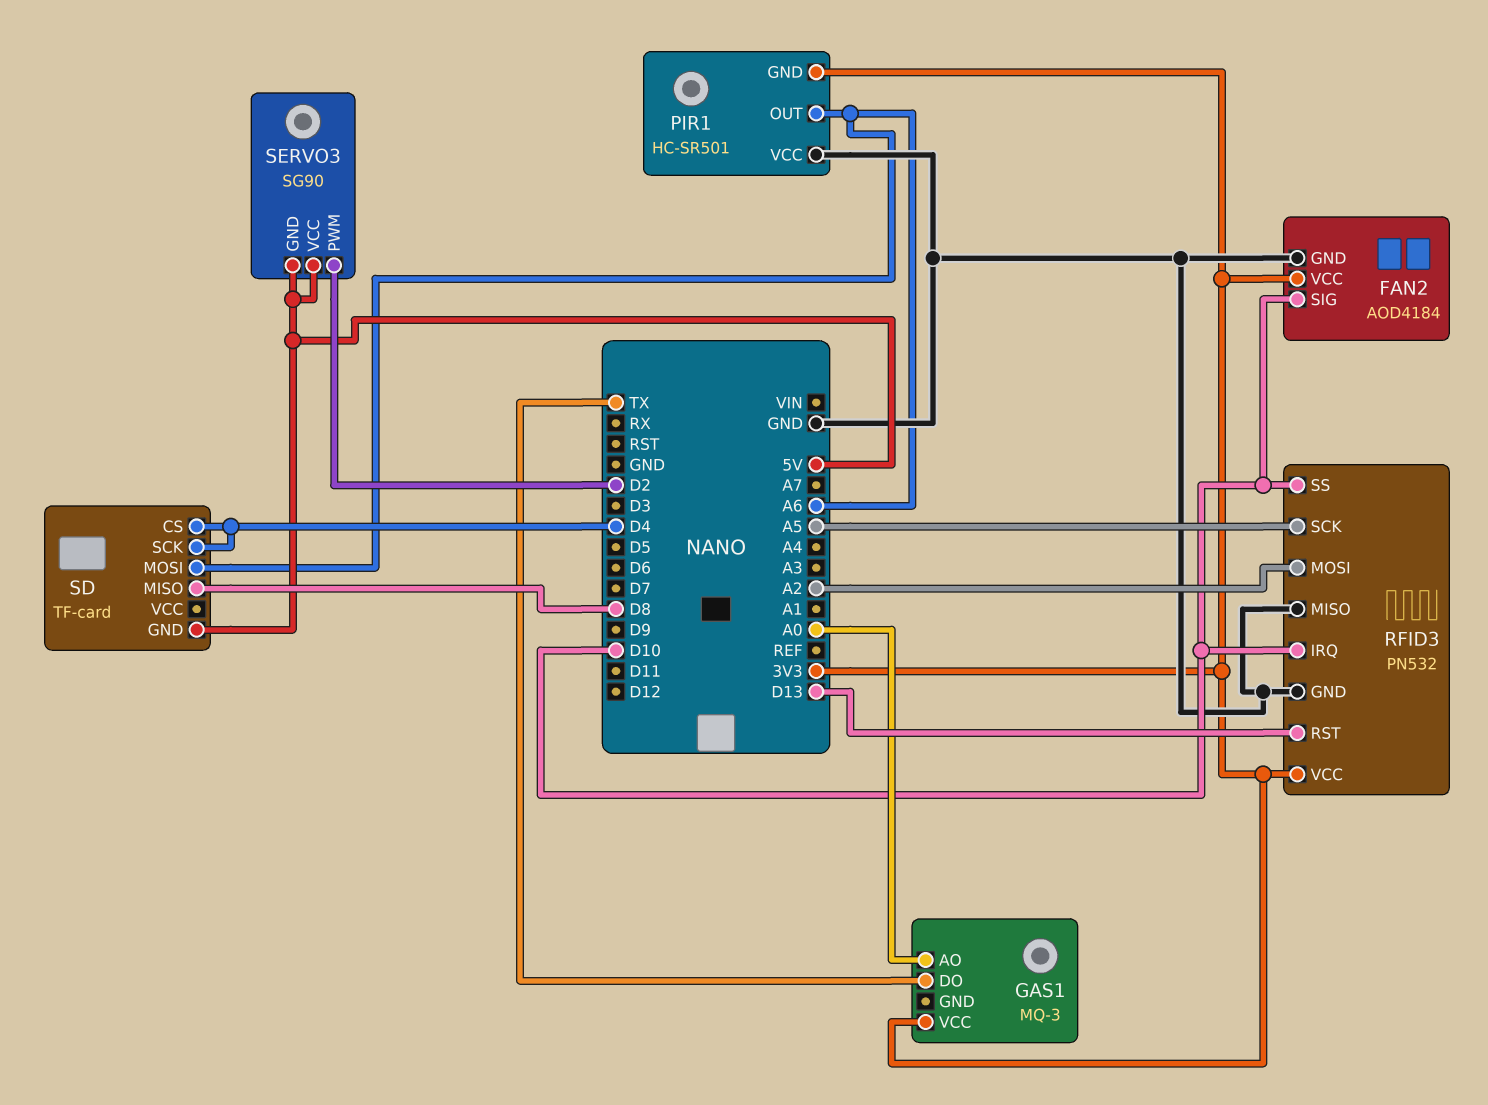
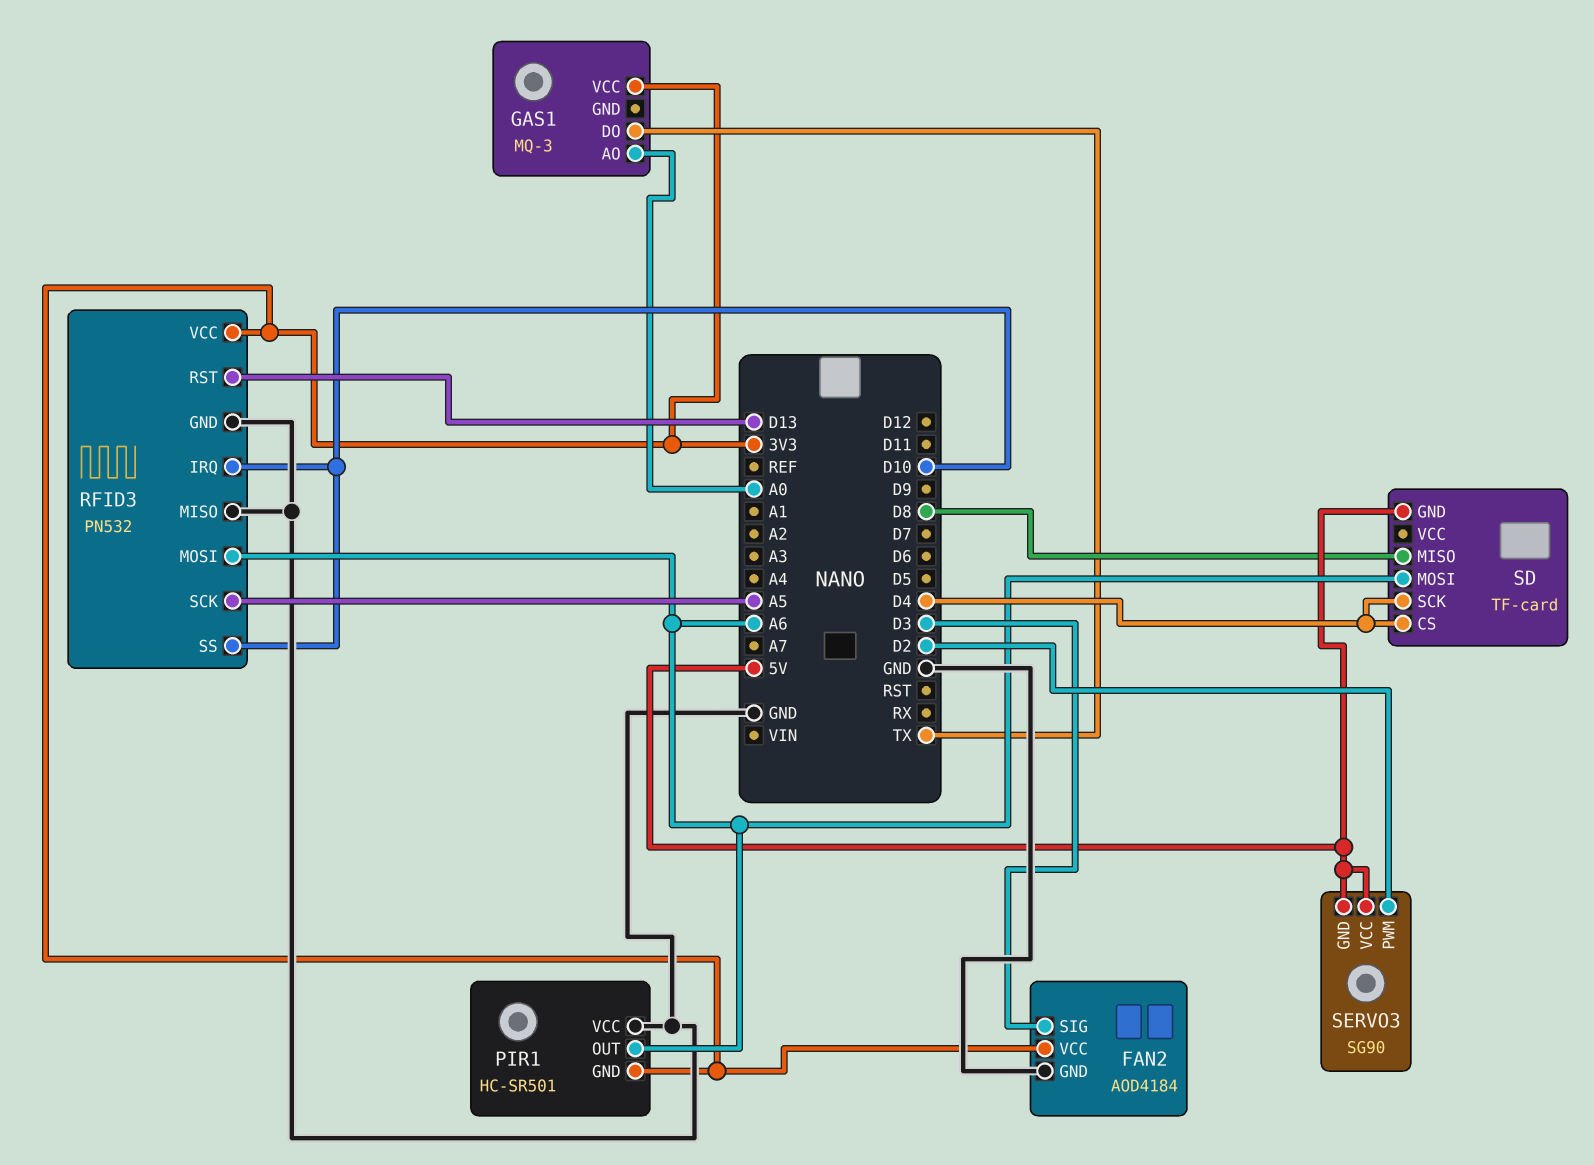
FAN2 pin SIG: D10 -> D3
RFID3 pin MOSI: A2 -> A6

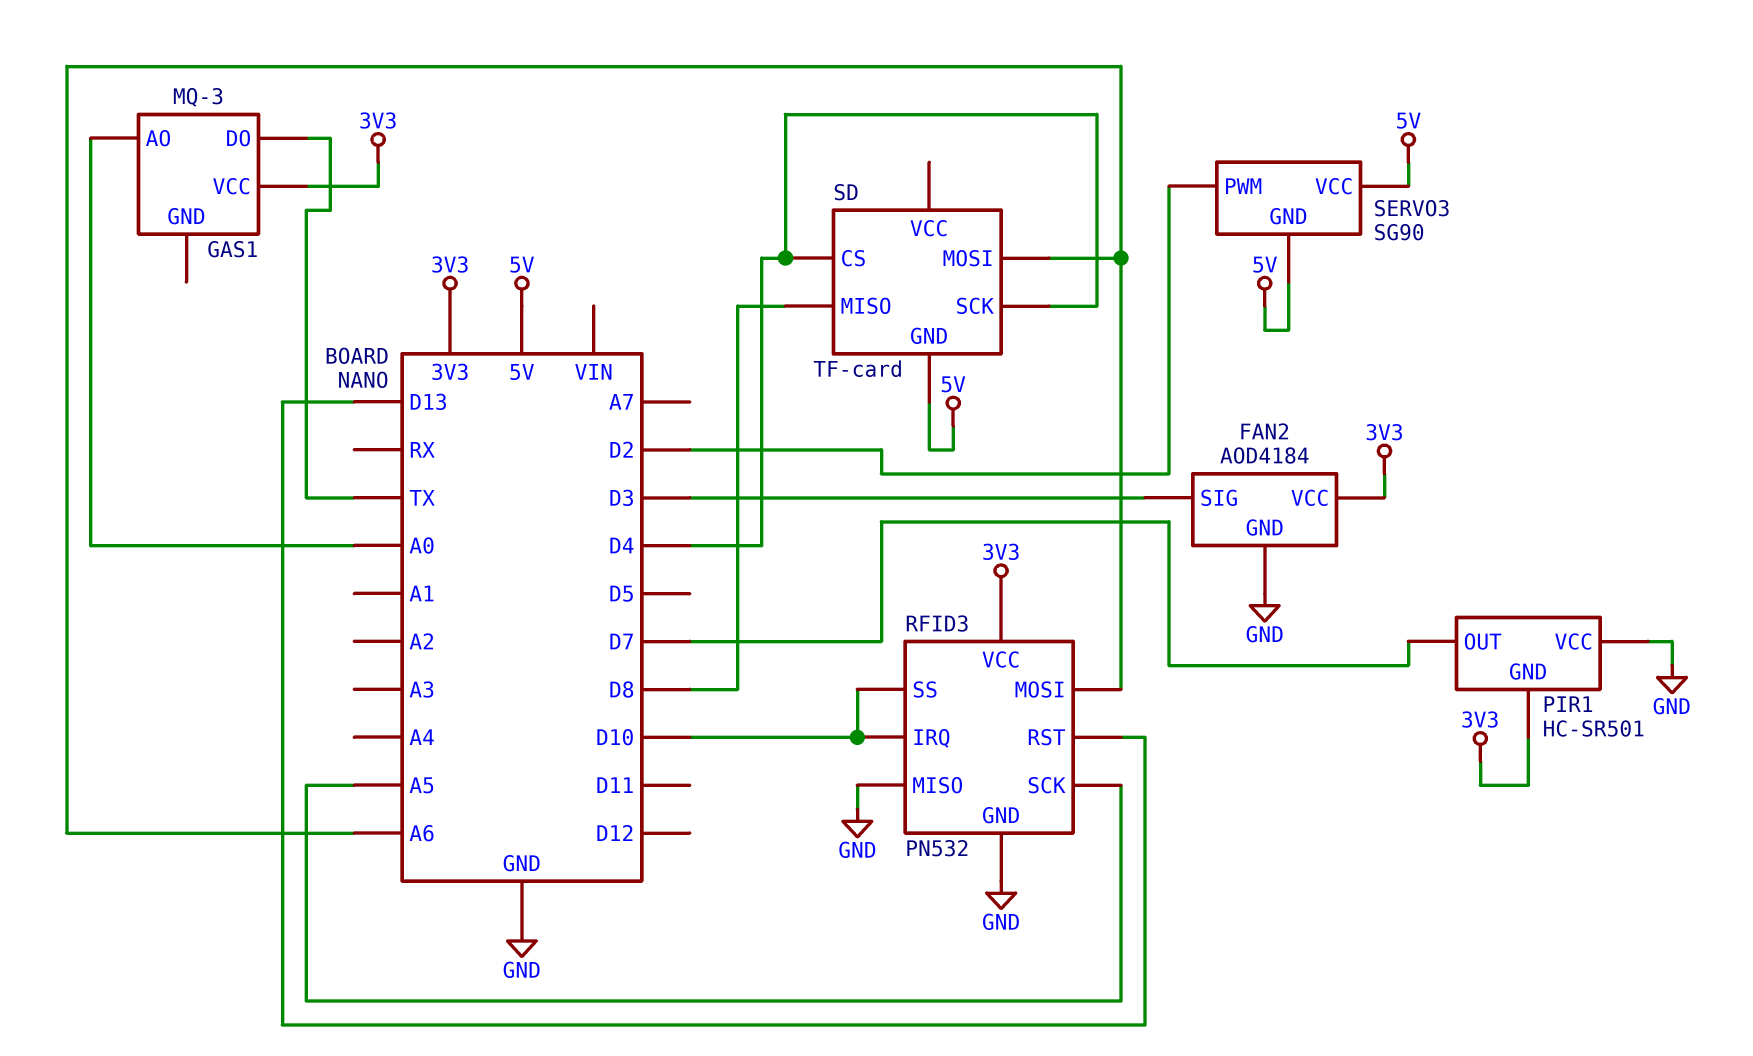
PIR1 pin OUT: A6 -> D7

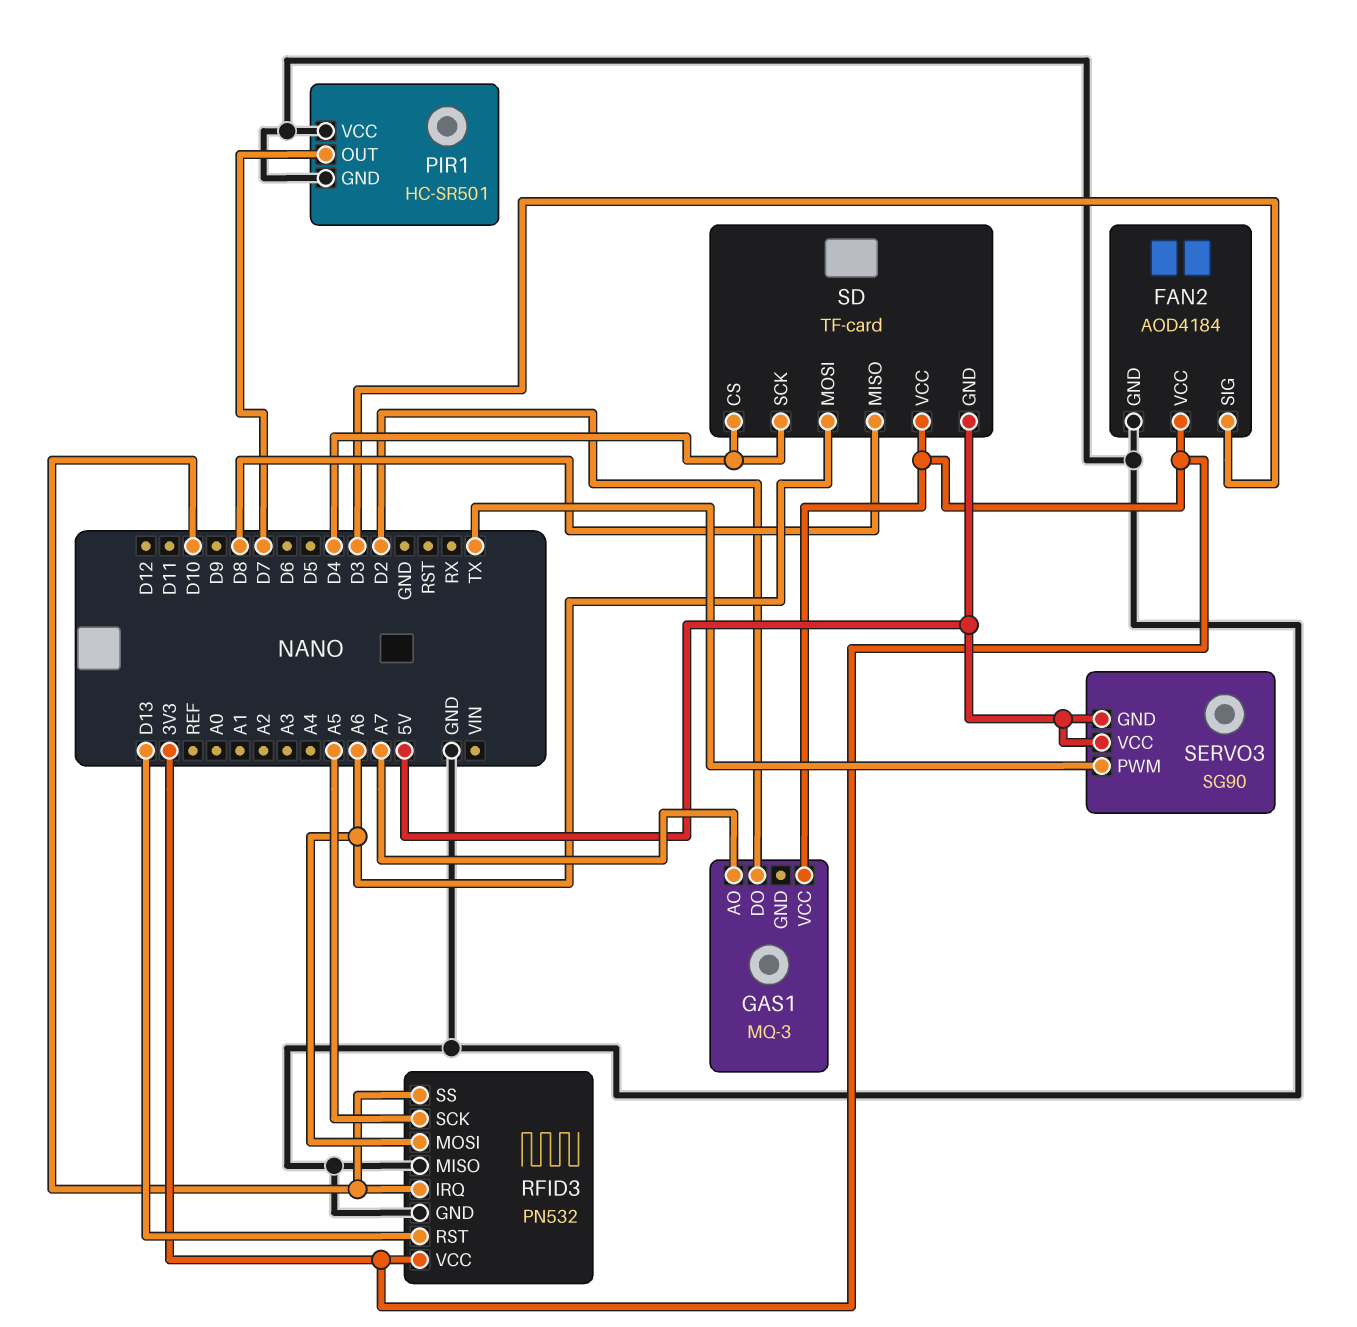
GAS1 pin AO: A0 -> A7
GAS1 pin DO: TX -> D2
PIR1 pin GND: 3V3 -> GND
SD pin VCC: none -> 3V3
SERVO3 pin PWM: D2 -> TX

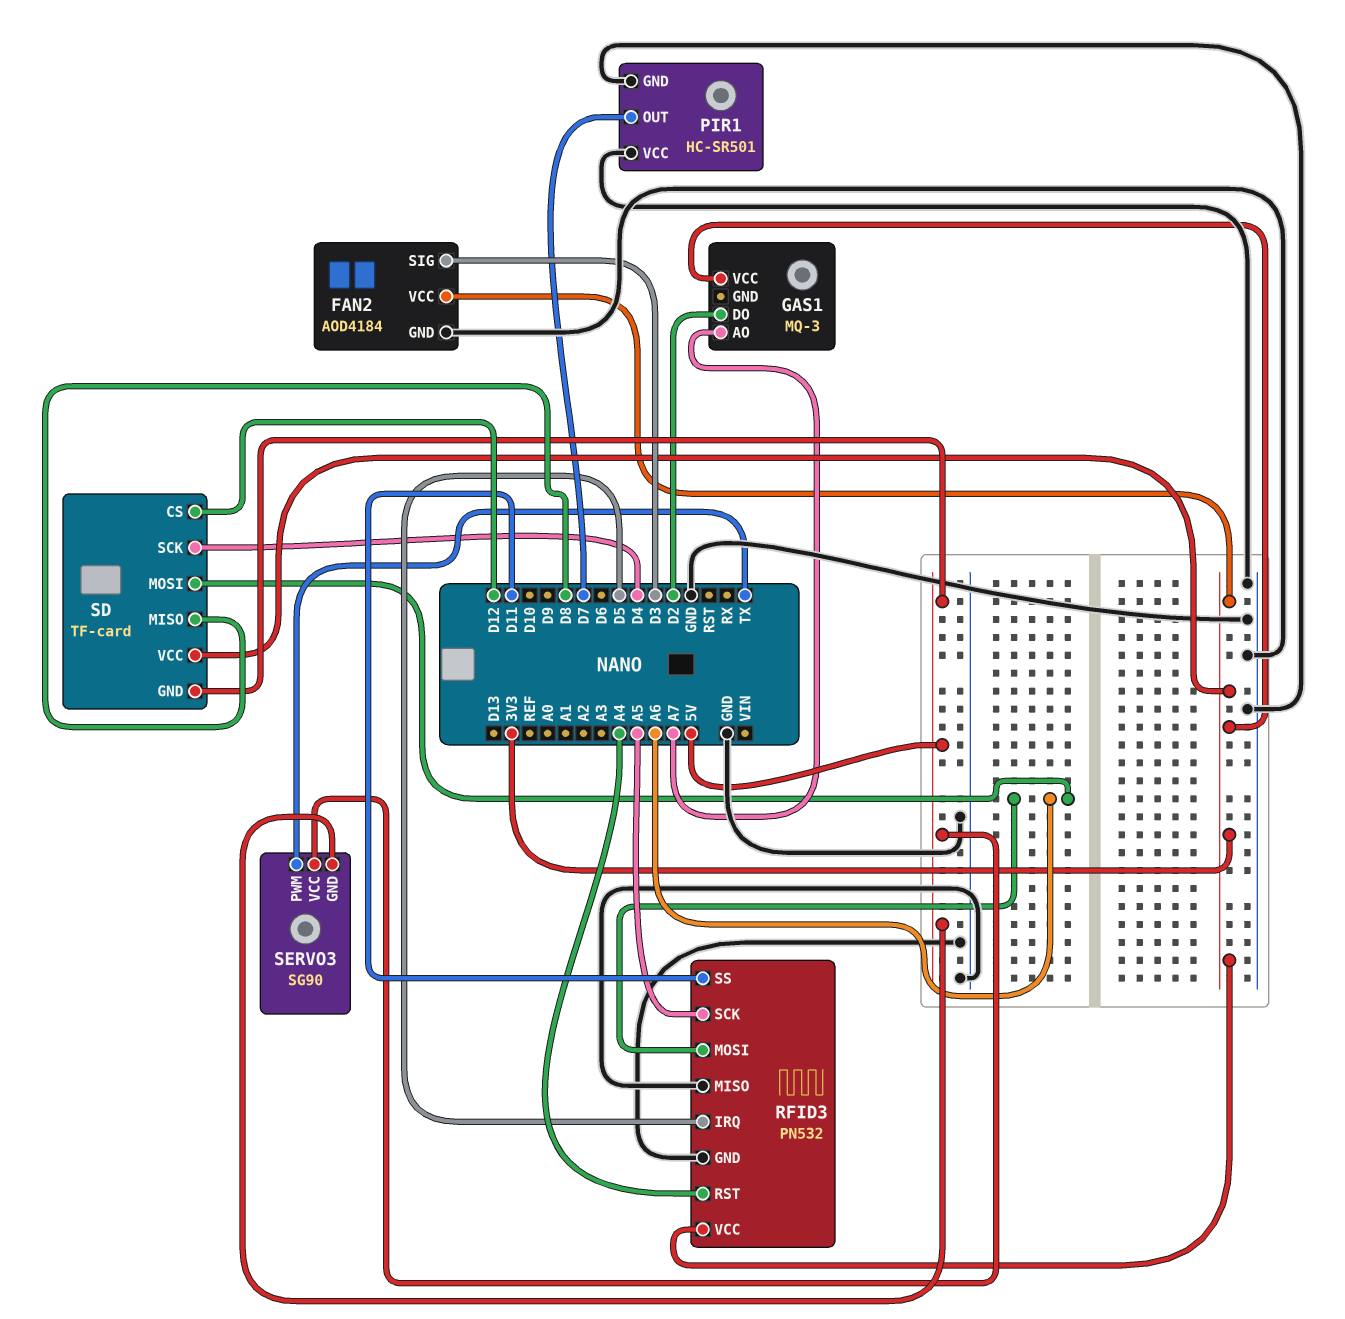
RFID3 pin IRQ: D10 -> D5
RFID3 pin RST: D13 -> A4
RFID3 pin SS: D10 -> D11
SD pin CS: D4 -> D12

